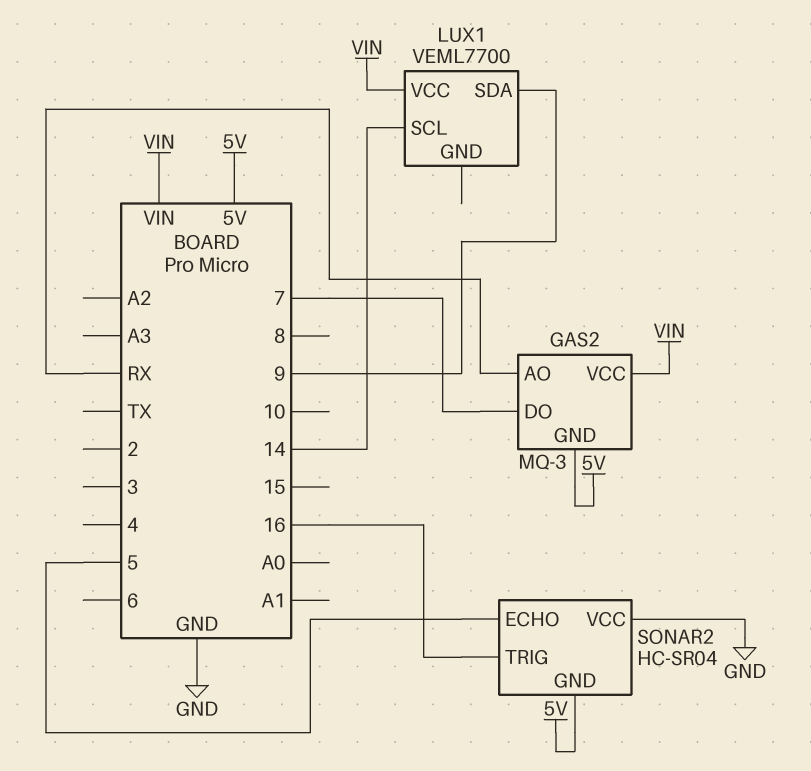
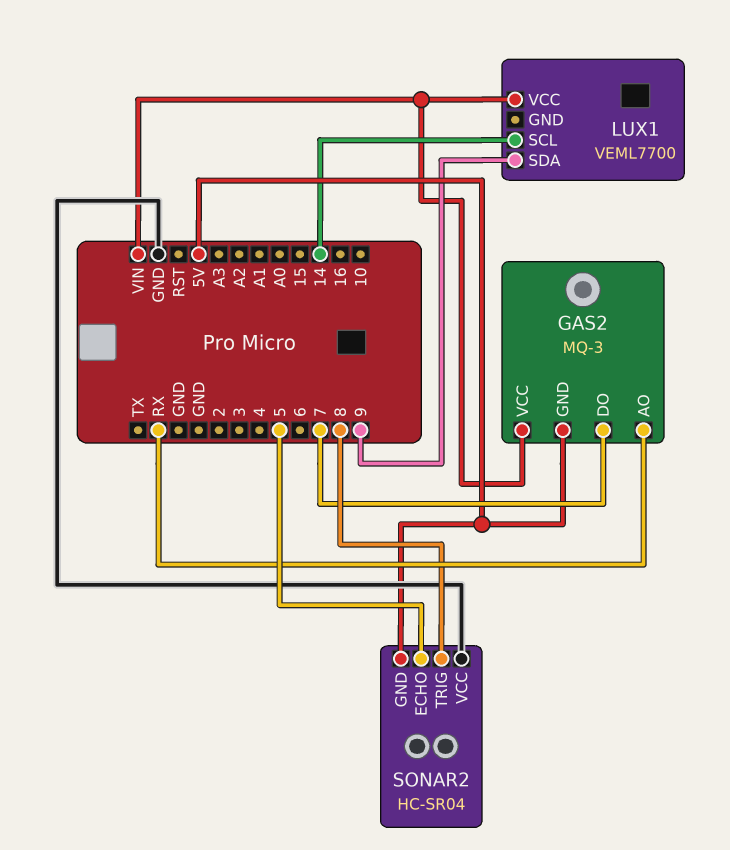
SONAR2 pin TRIG: 16 -> 8

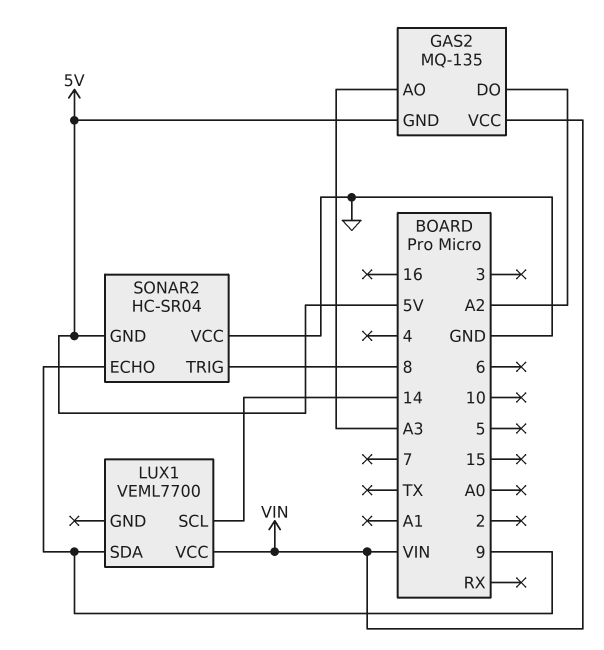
GAS2: MQ-3 -> MQ-135
GAS2 pin AO: RX -> A3
GAS2 pin DO: 7 -> A2
SONAR2 pin ECHO: 5 -> 9

